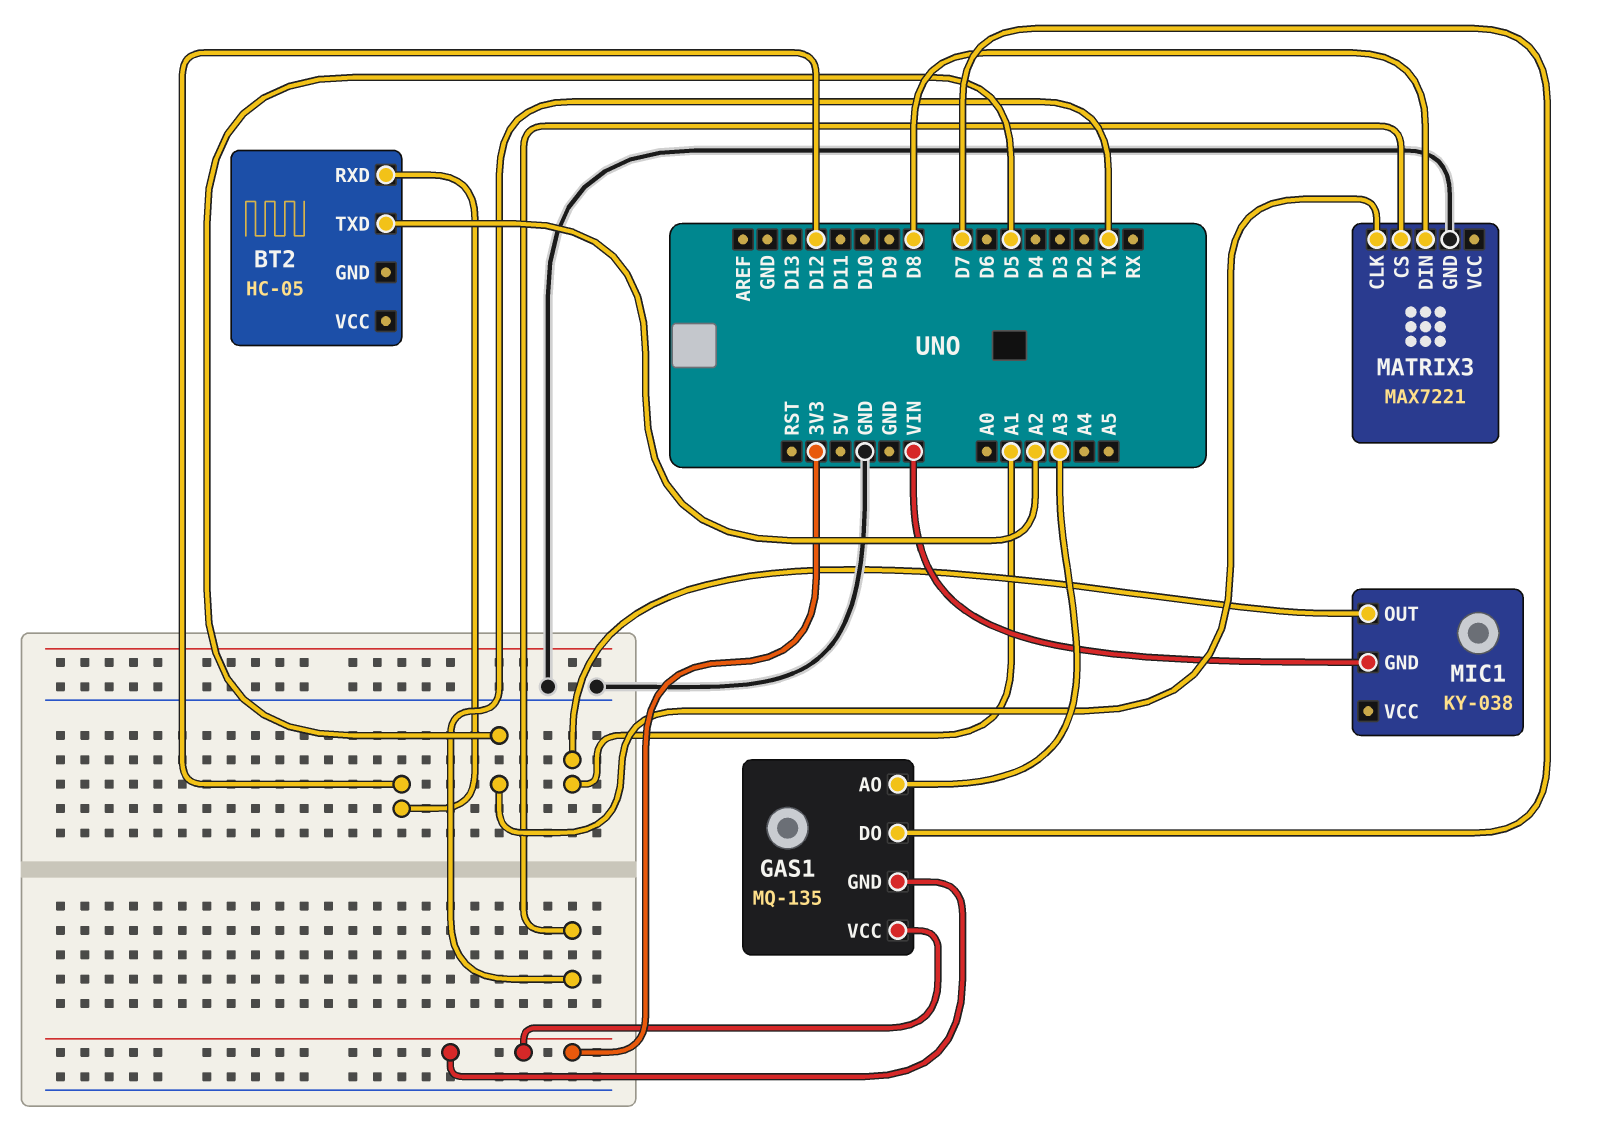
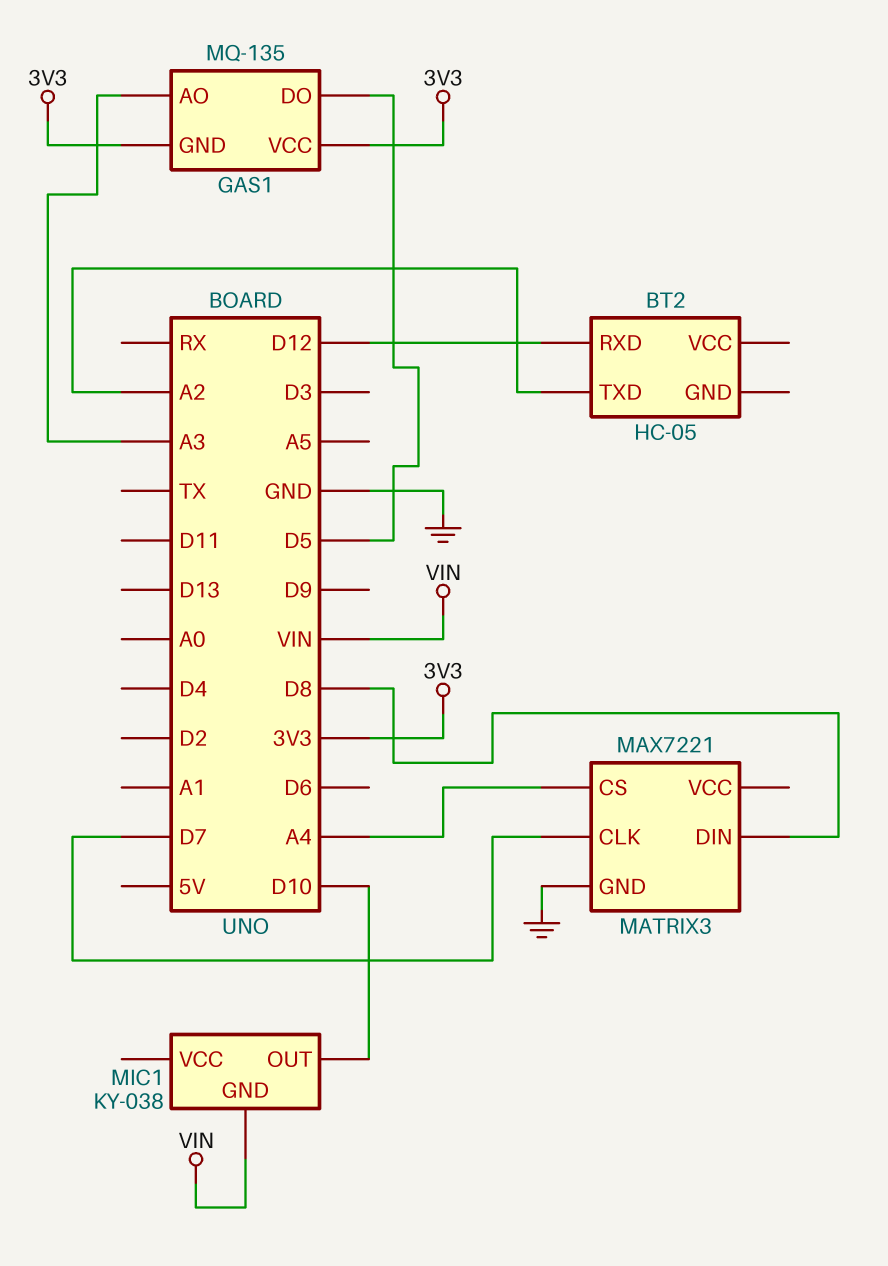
GAS1 pin DO: D7 -> D5
MATRIX3 pin CLK: D5 -> D7
MATRIX3 pin CS: TX -> A4
MIC1 pin OUT: A1 -> D10

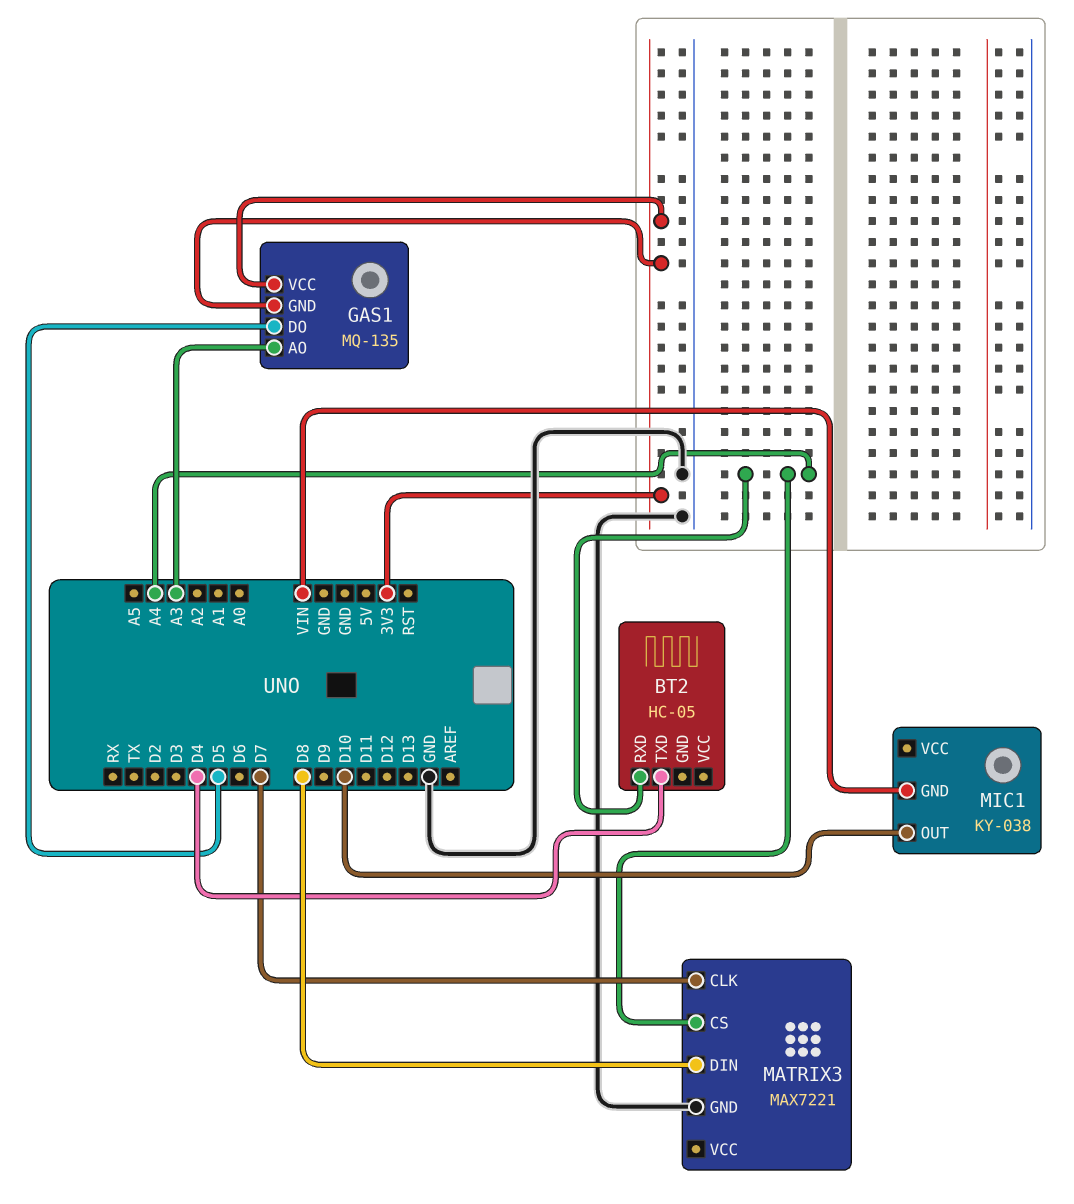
BT2 pin RXD: D12 -> A4
BT2 pin TXD: A2 -> D4

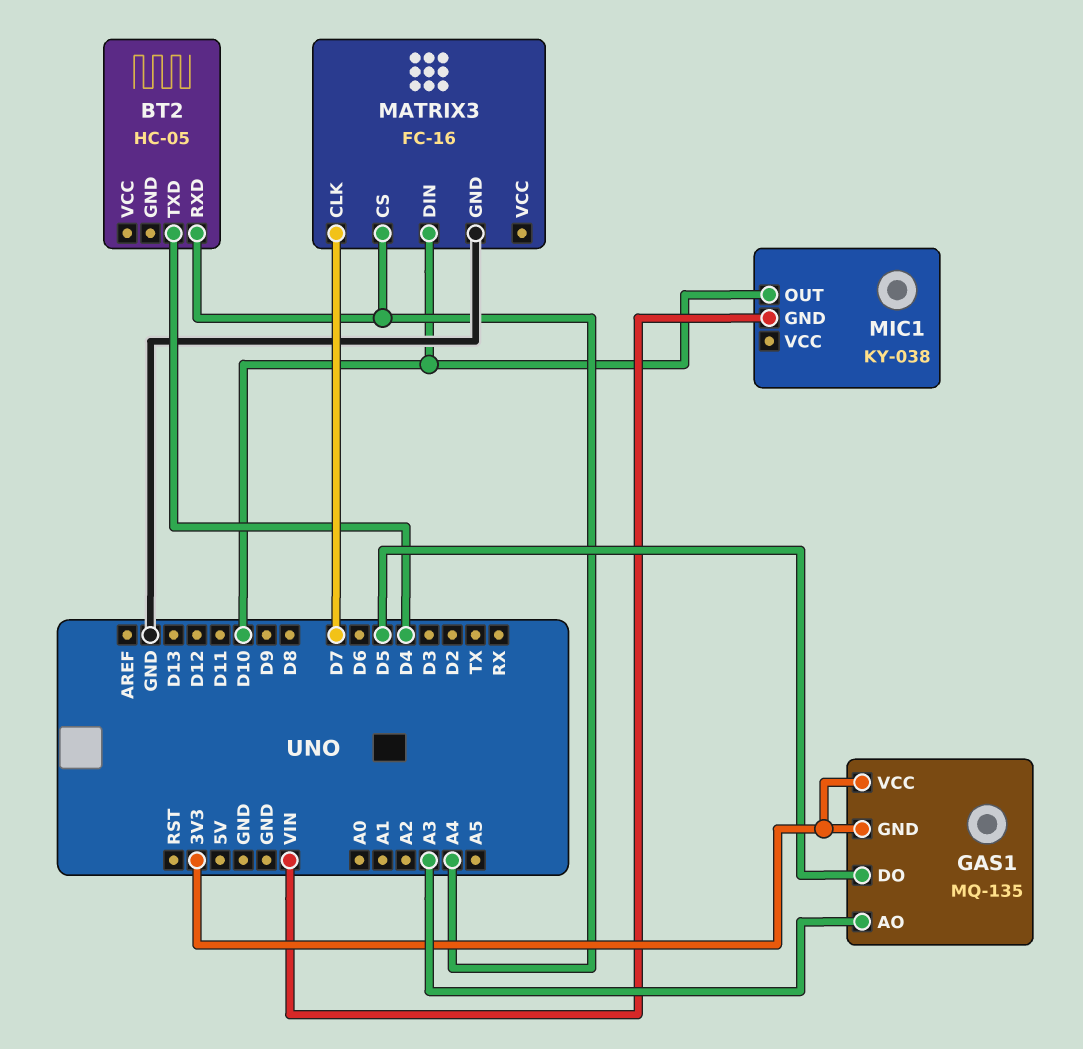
MATRIX3: MAX7221 -> FC-16
MATRIX3 pin DIN: D8 -> D10

